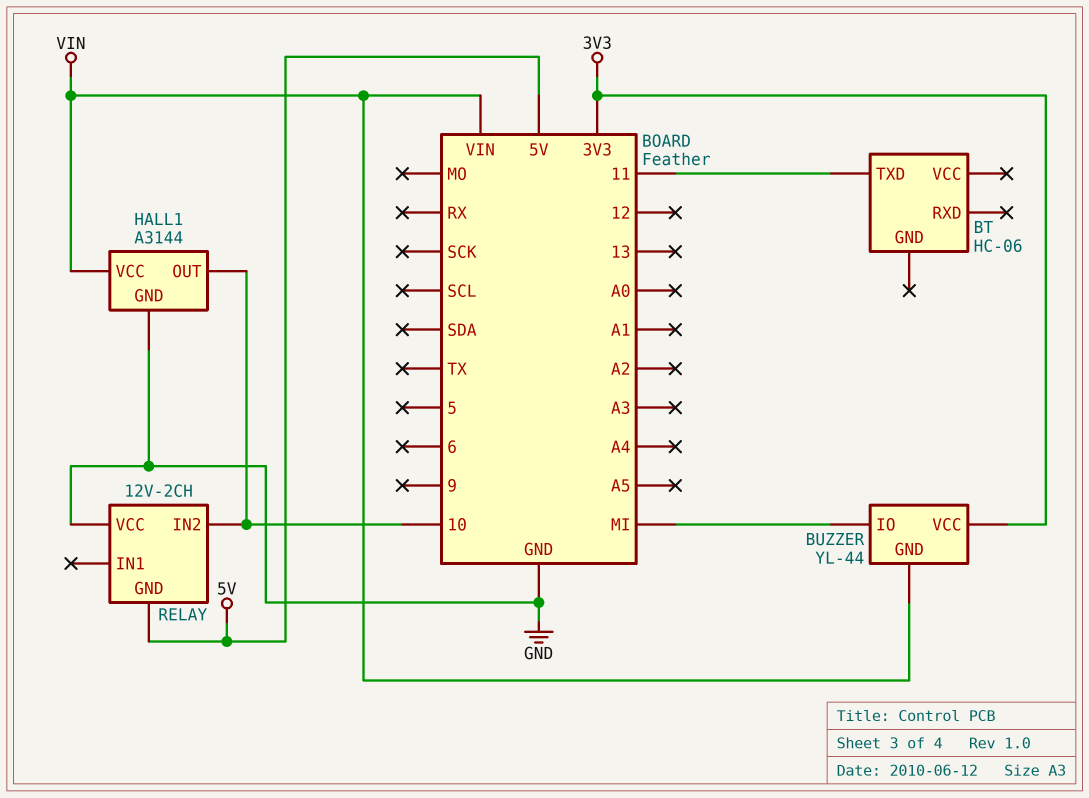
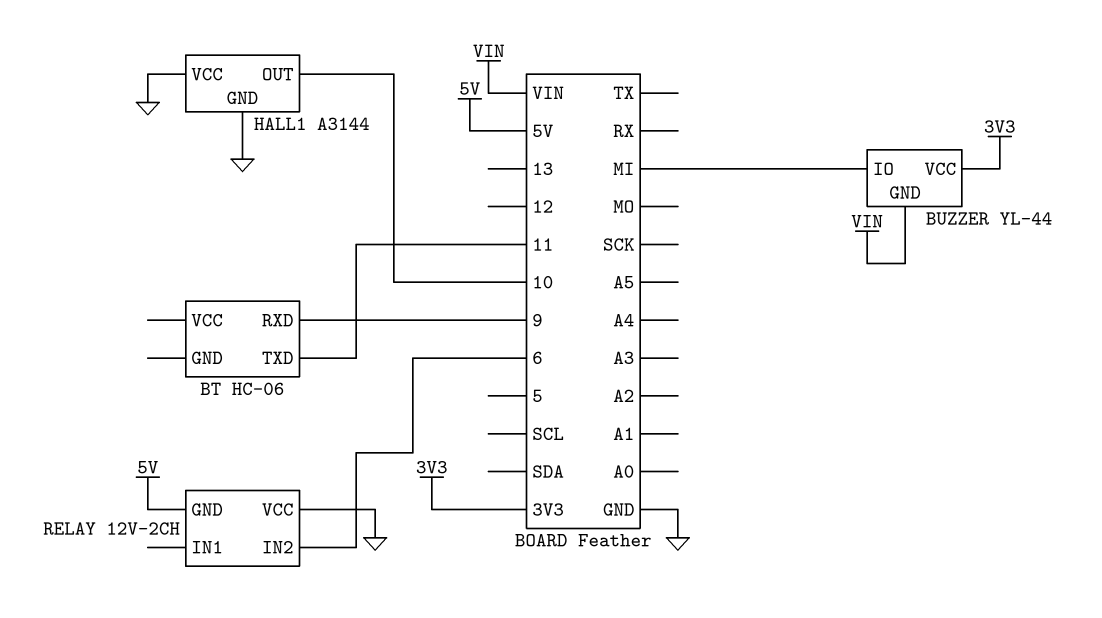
BT pin RXD: none -> 9
HALL1 pin VCC: VIN -> GND
RELAY pin IN2: 10 -> 6

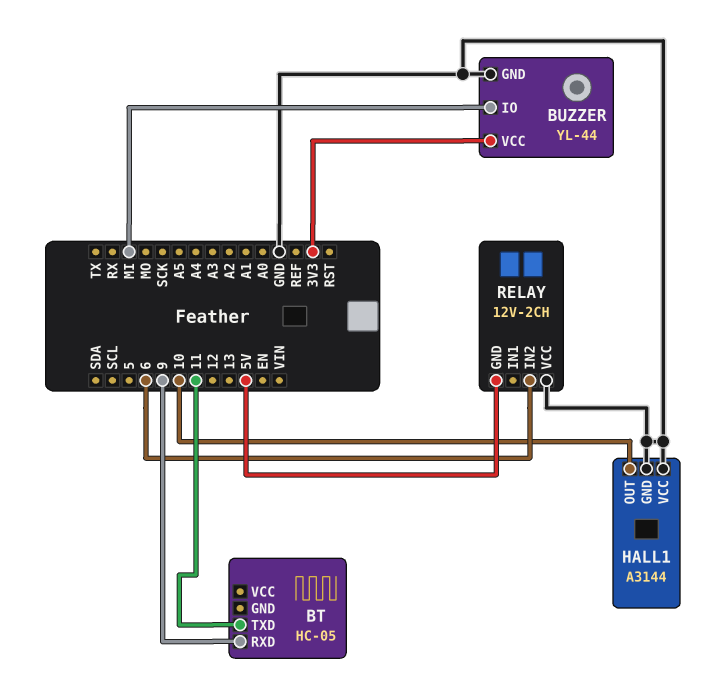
BT: HC-06 -> HC-05
BUZZER pin GND: VIN -> GND

